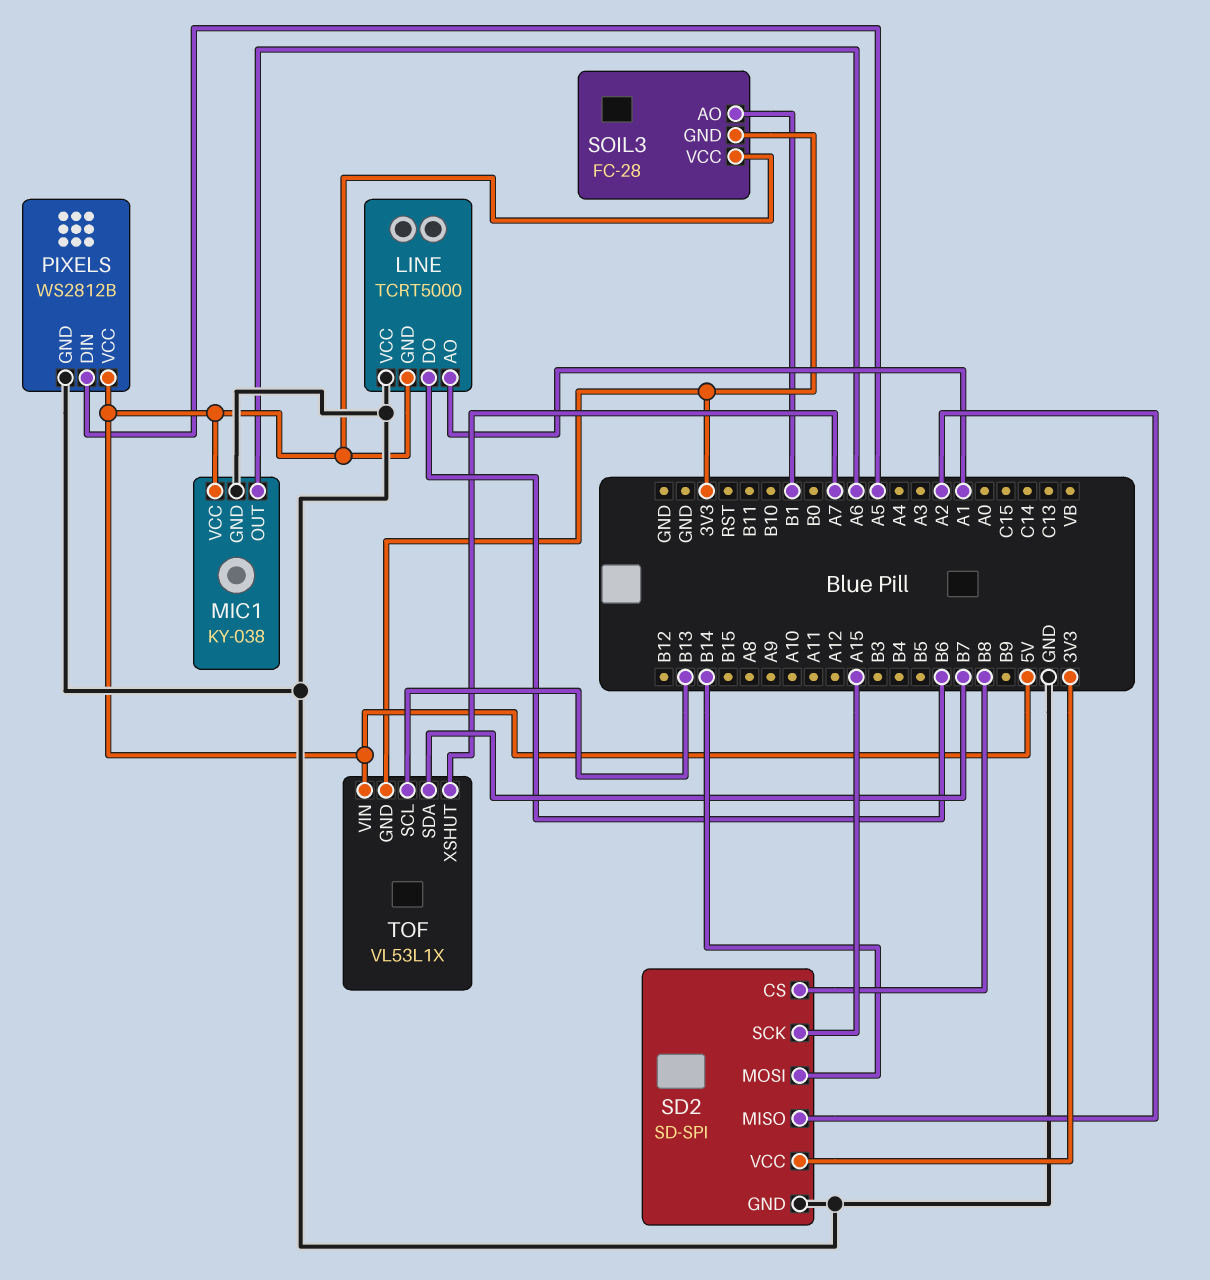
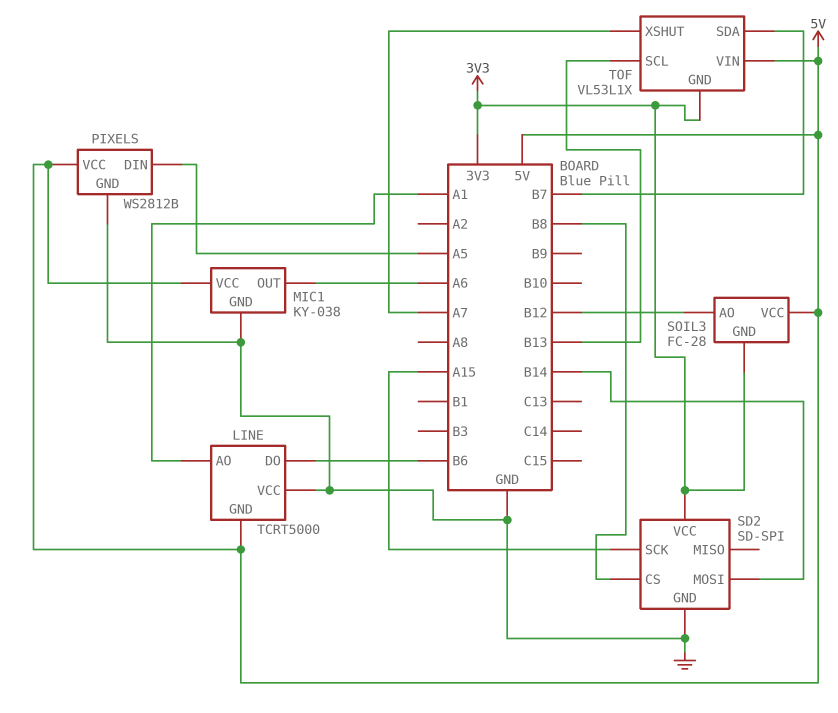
SD2 pin MISO: A2 -> none
SOIL3 pin AO: B1 -> B12

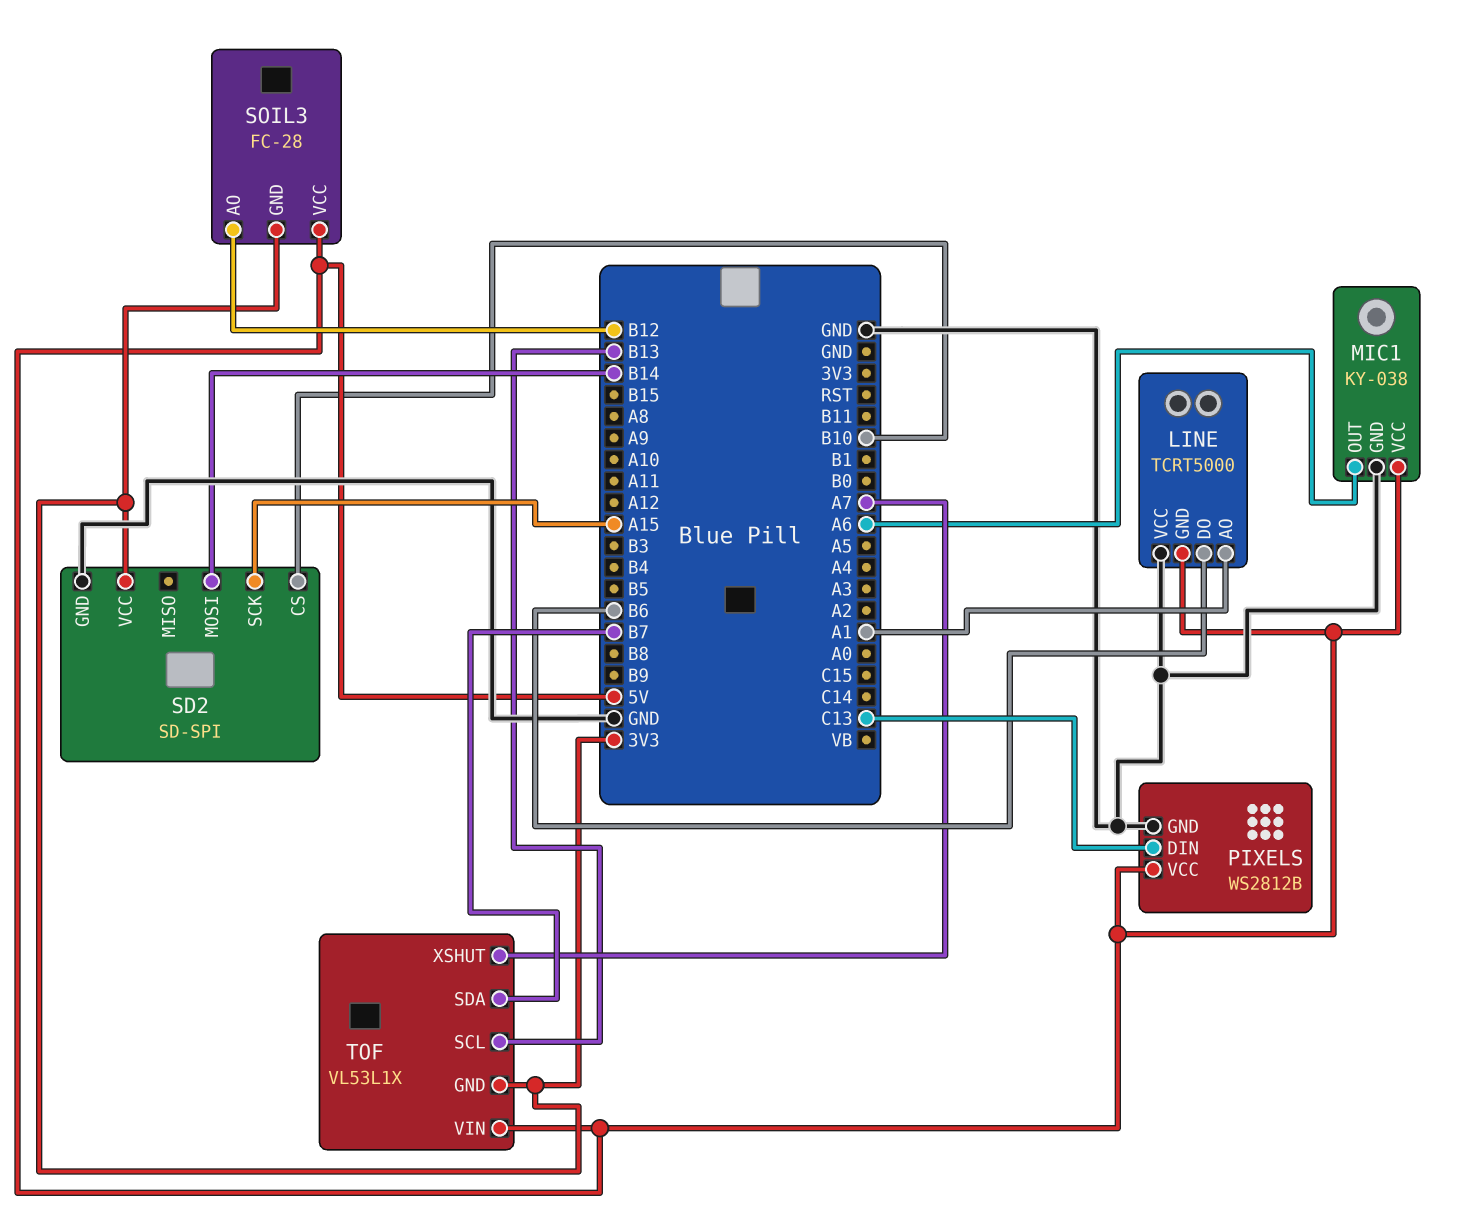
PIXELS pin DIN: A5 -> C13
SD2 pin CS: B8 -> B10

